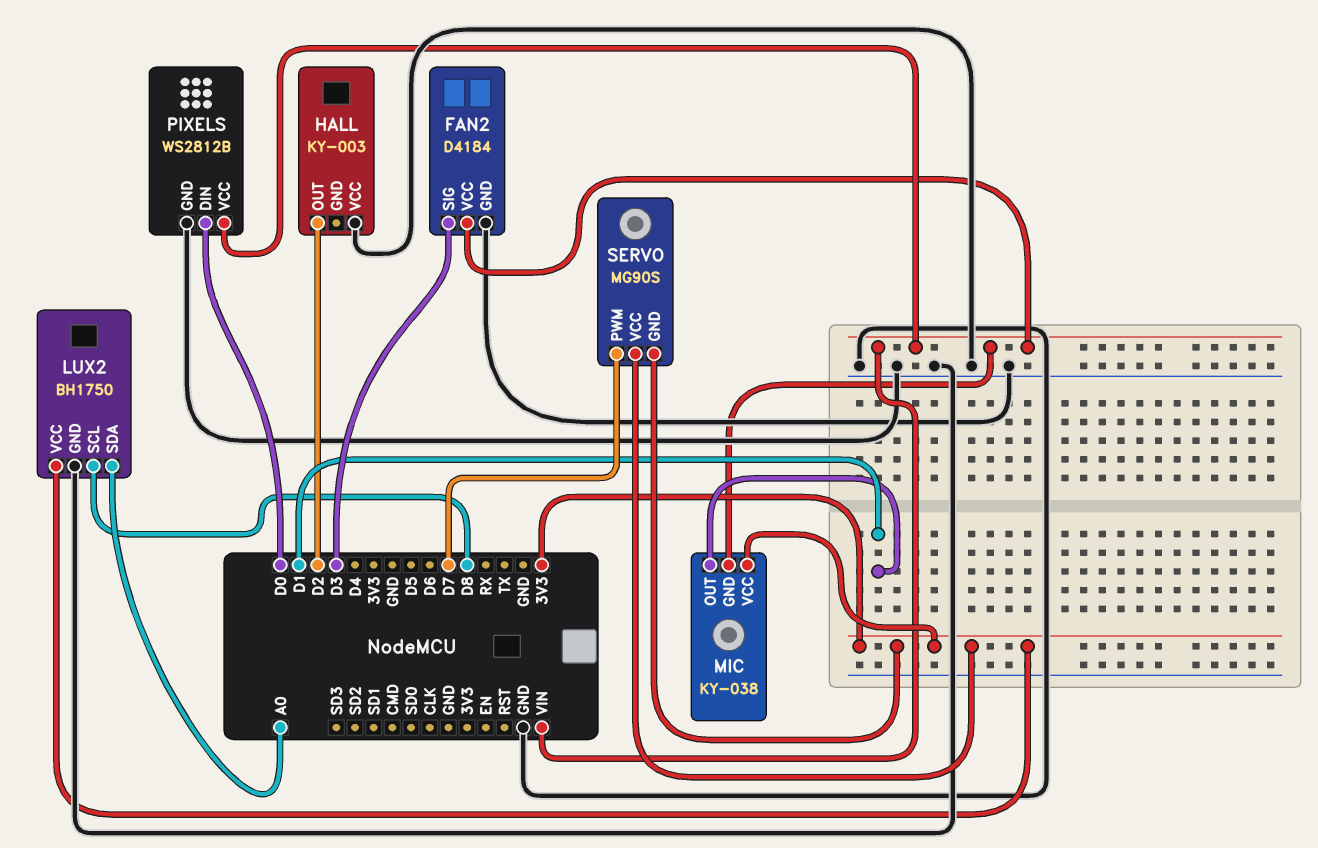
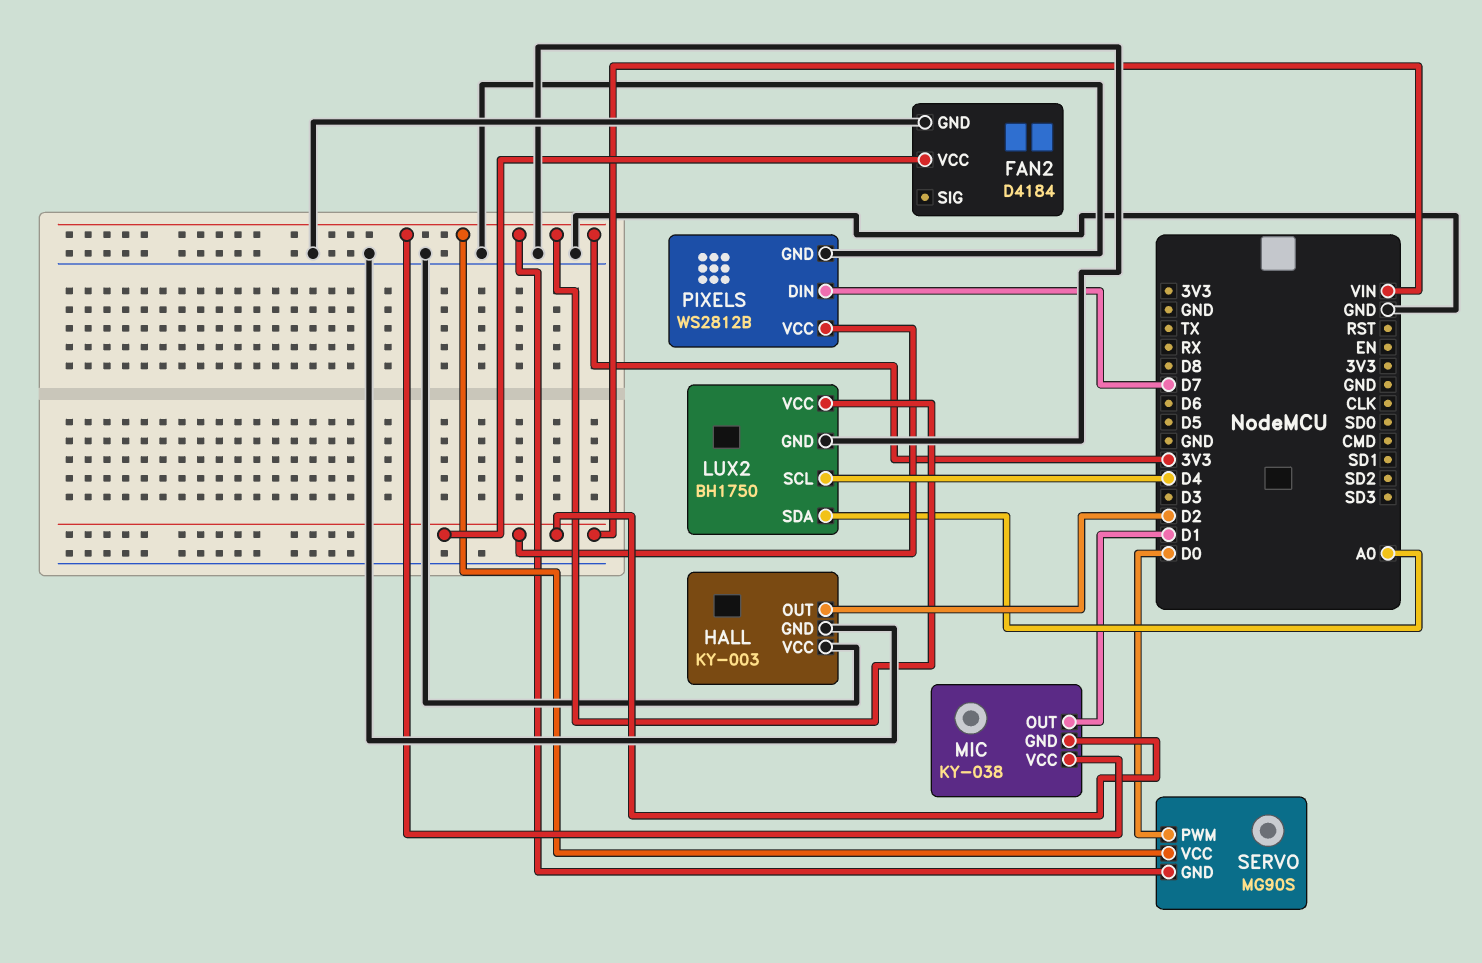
FAN2 pin SIG: D3 -> none
HALL pin GND: none -> GND
LUX2 pin SCL: D8 -> D4
PIXELS pin DIN: D0 -> D7
SERVO pin PWM: D7 -> D0

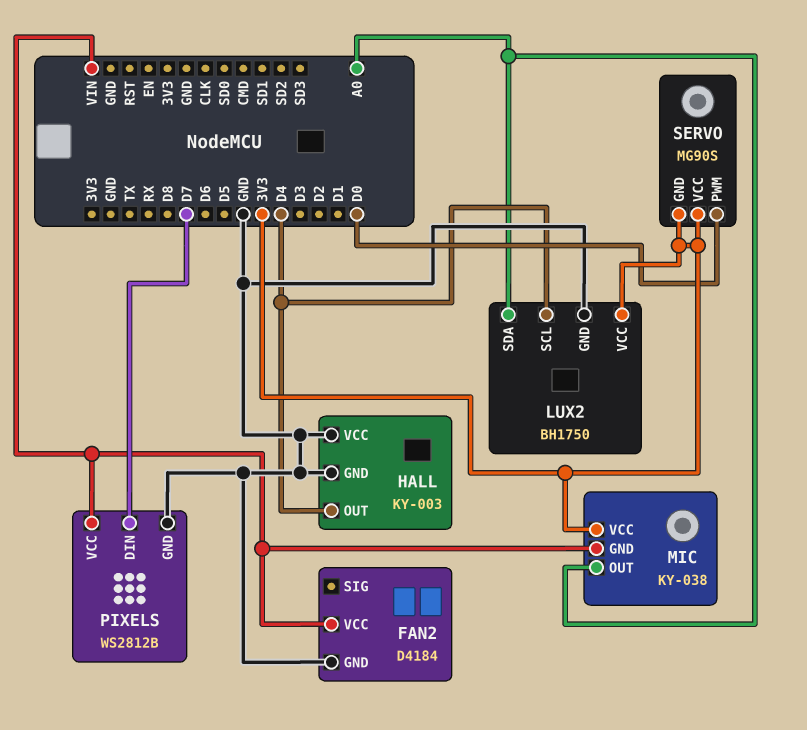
HALL pin OUT: D2 -> D4
MIC pin OUT: D1 -> A0

